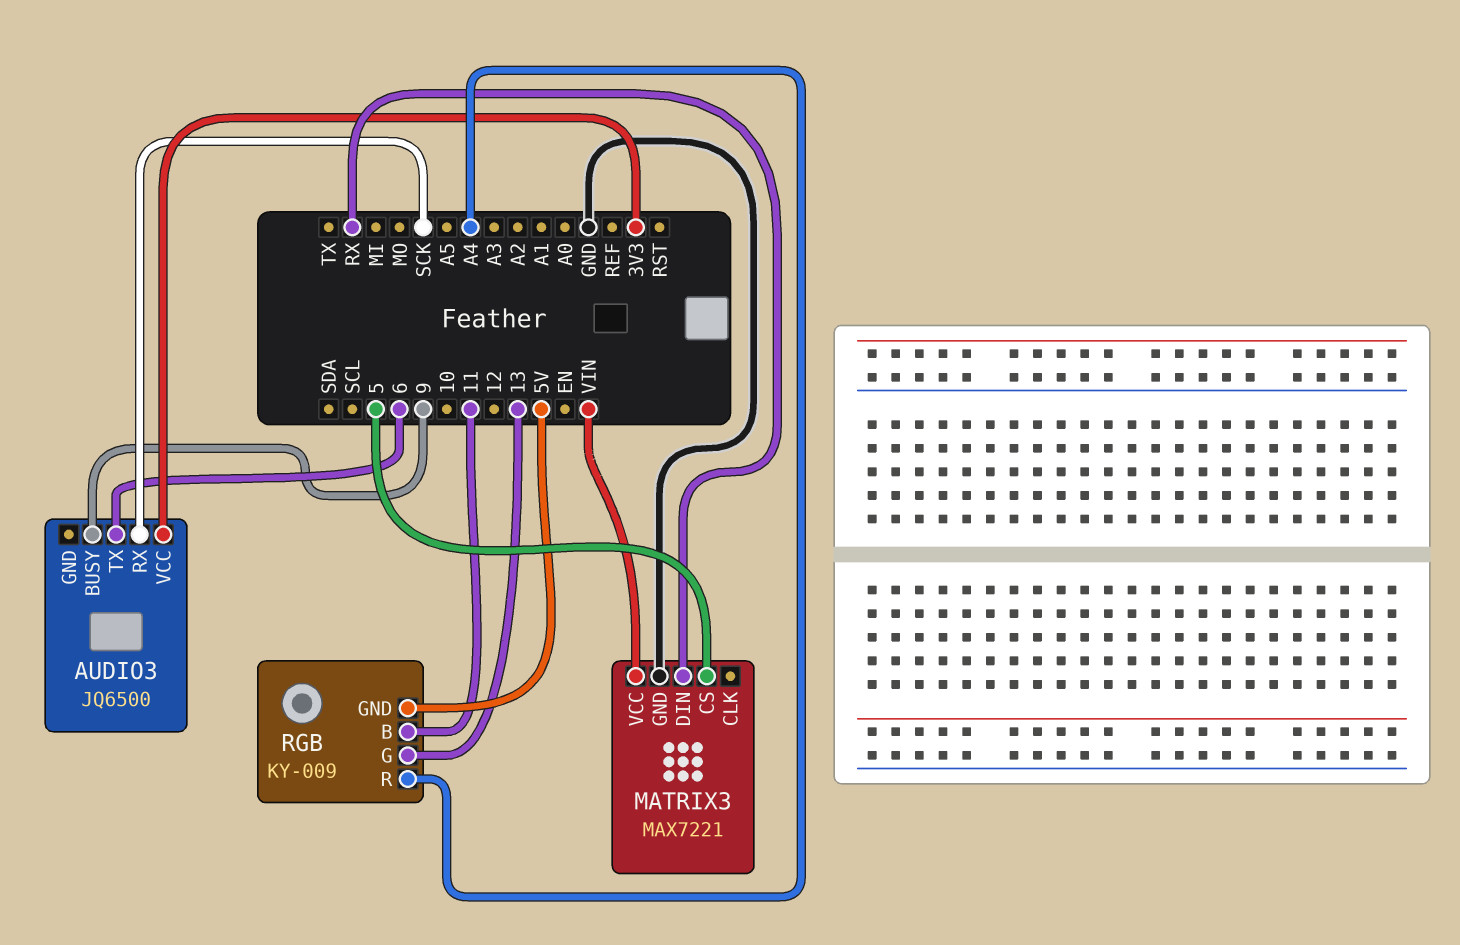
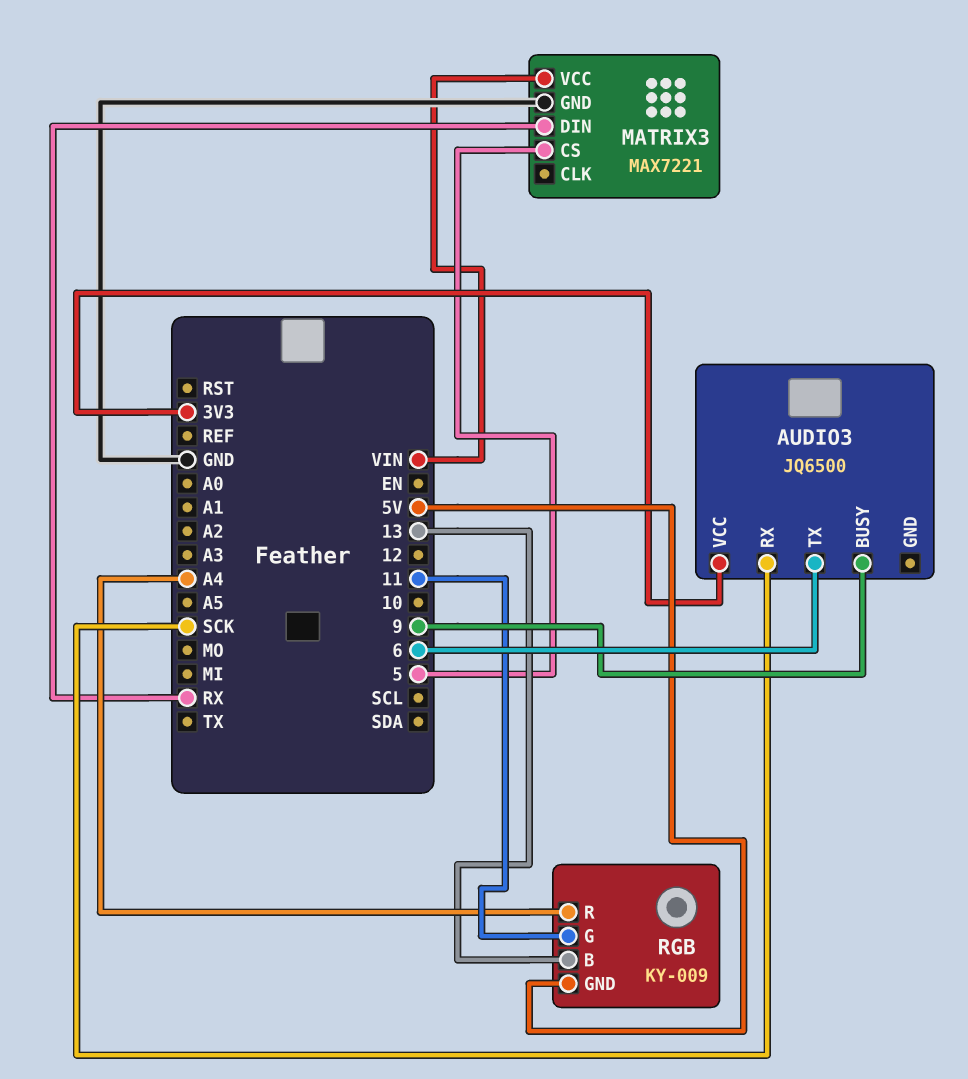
RGB pin B: 11 -> 13
RGB pin G: 13 -> 11

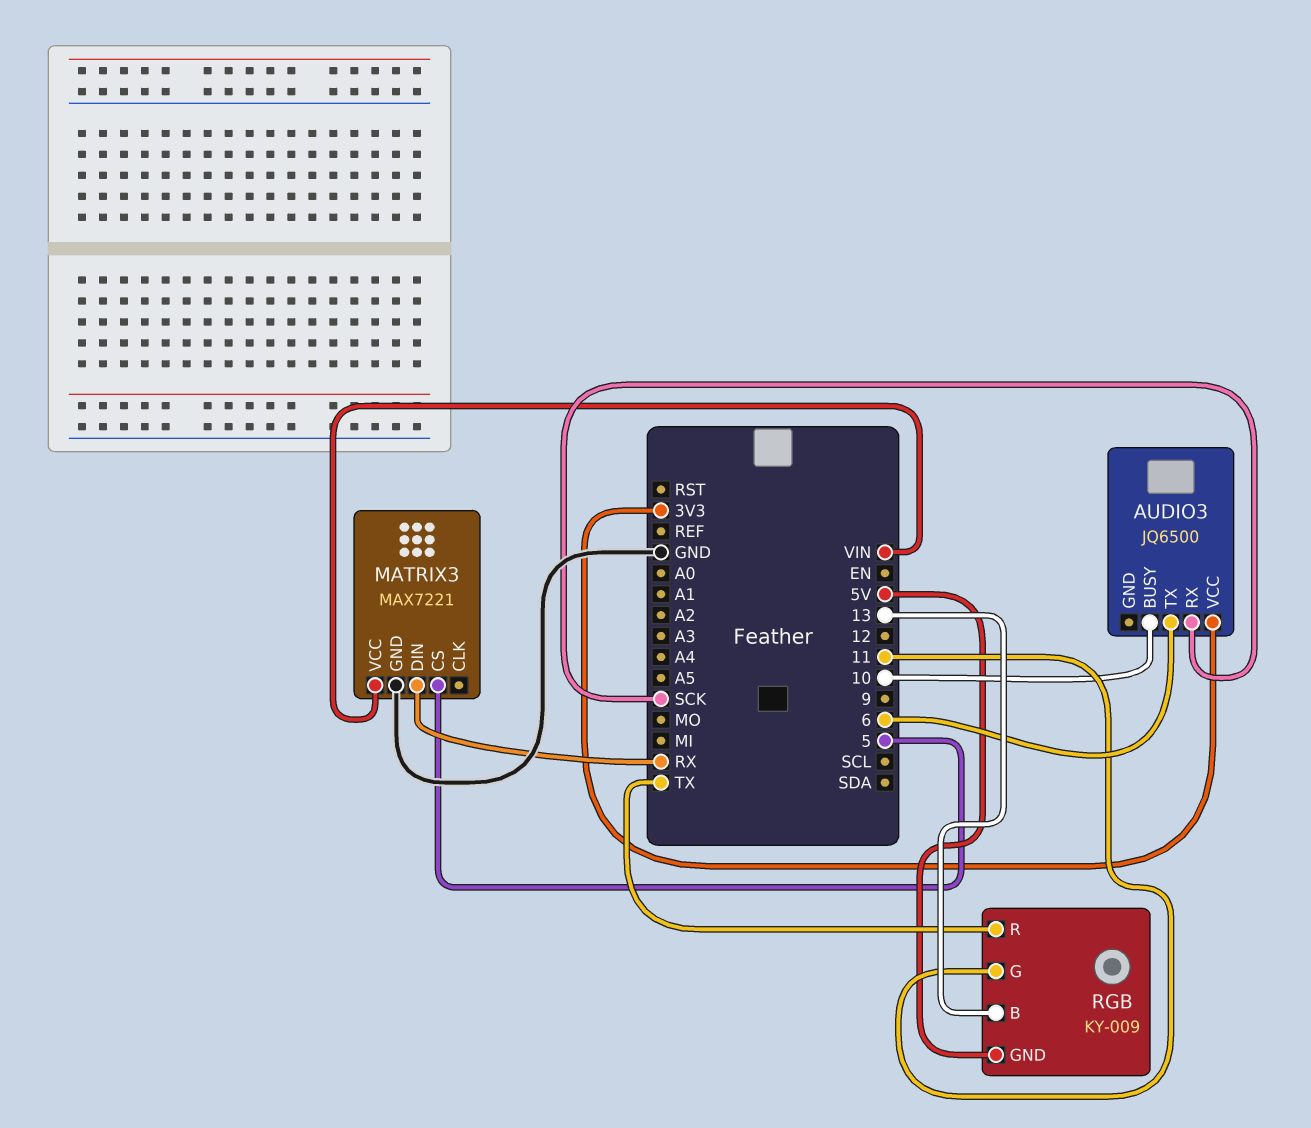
AUDIO3 pin BUSY: 9 -> 10
RGB pin R: A4 -> TX

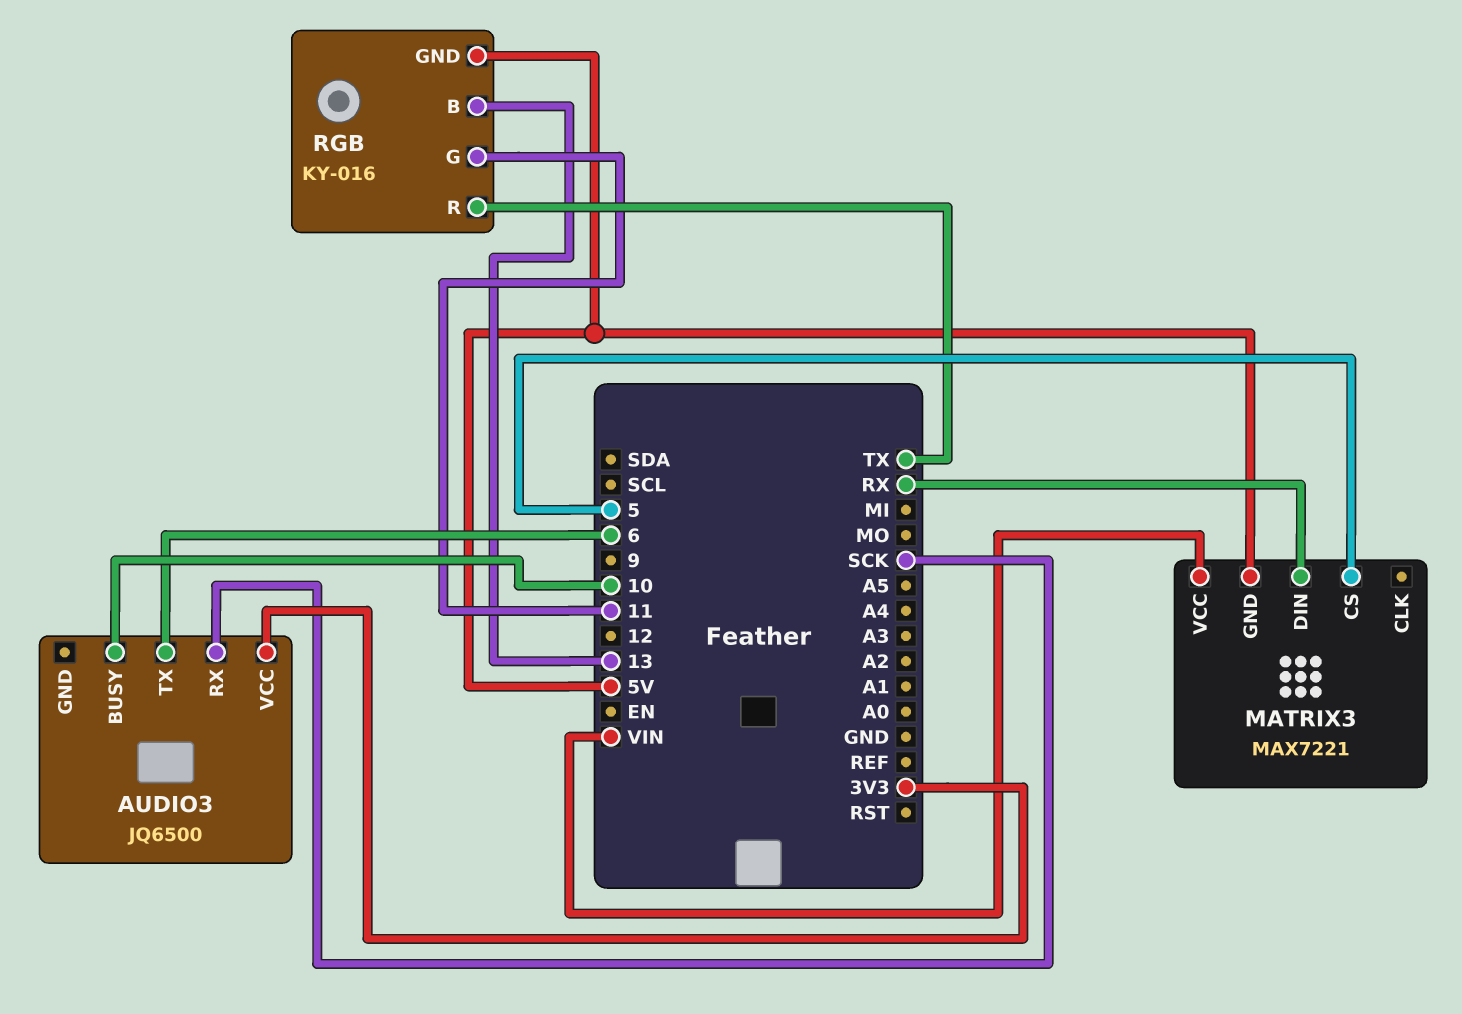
MATRIX3 pin GND: GND -> 5V
RGB: KY-009 -> KY-016

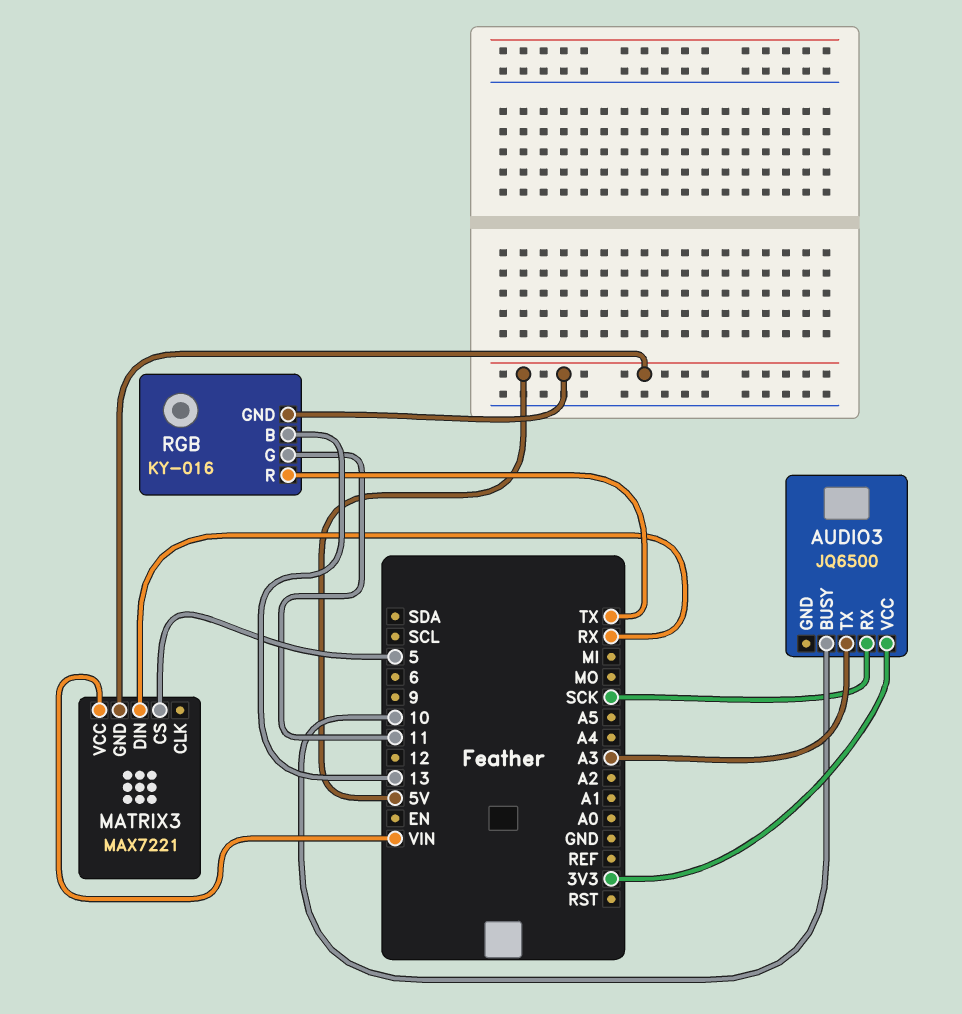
AUDIO3 pin TX: 6 -> A3

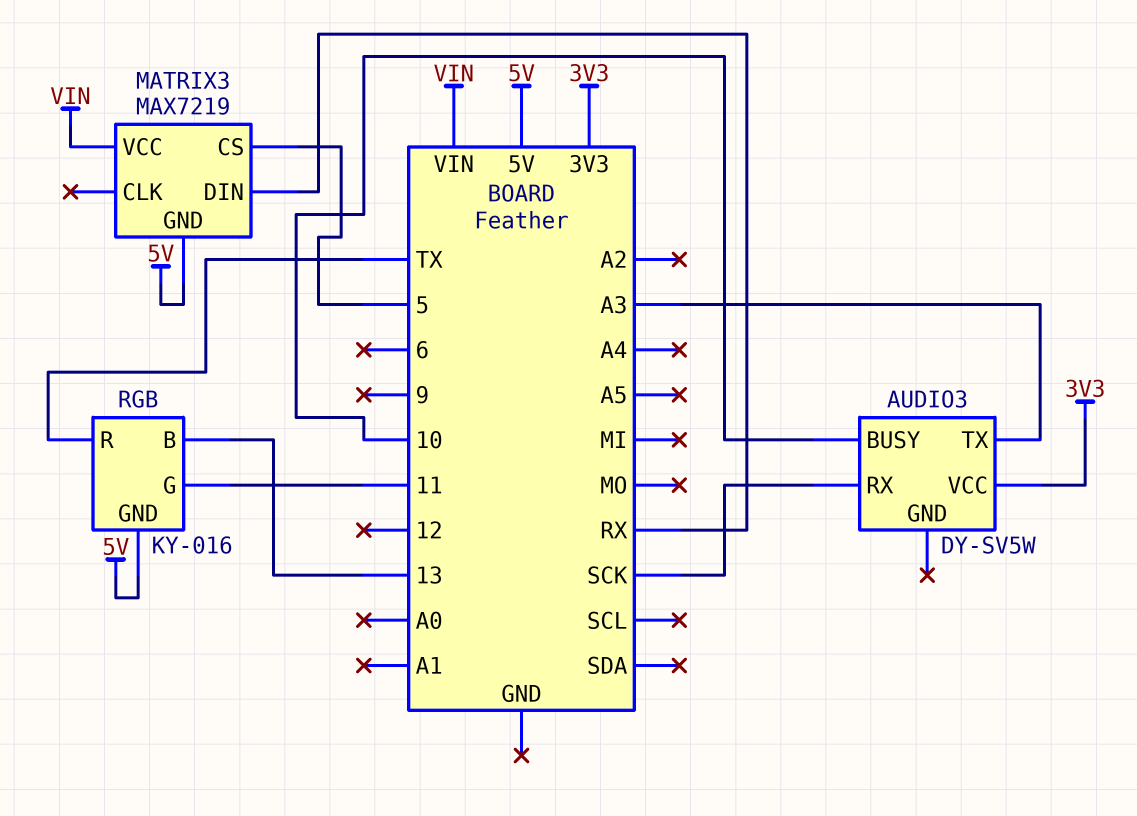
AUDIO3: JQ6500 -> DY-SV5W
MATRIX3: MAX7221 -> MAX7219

